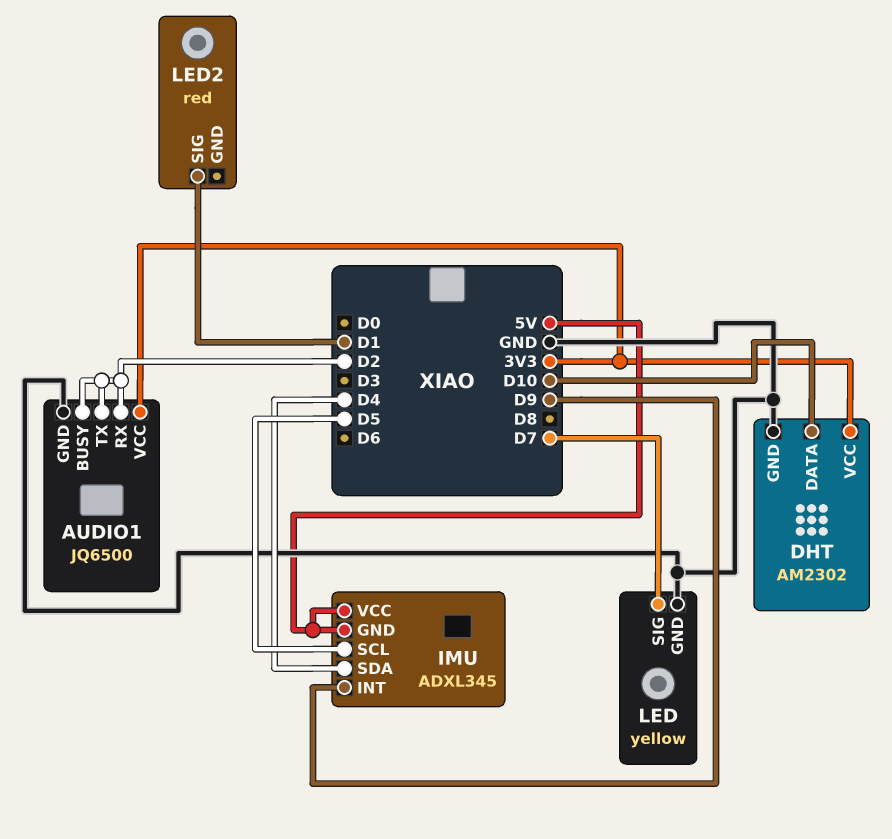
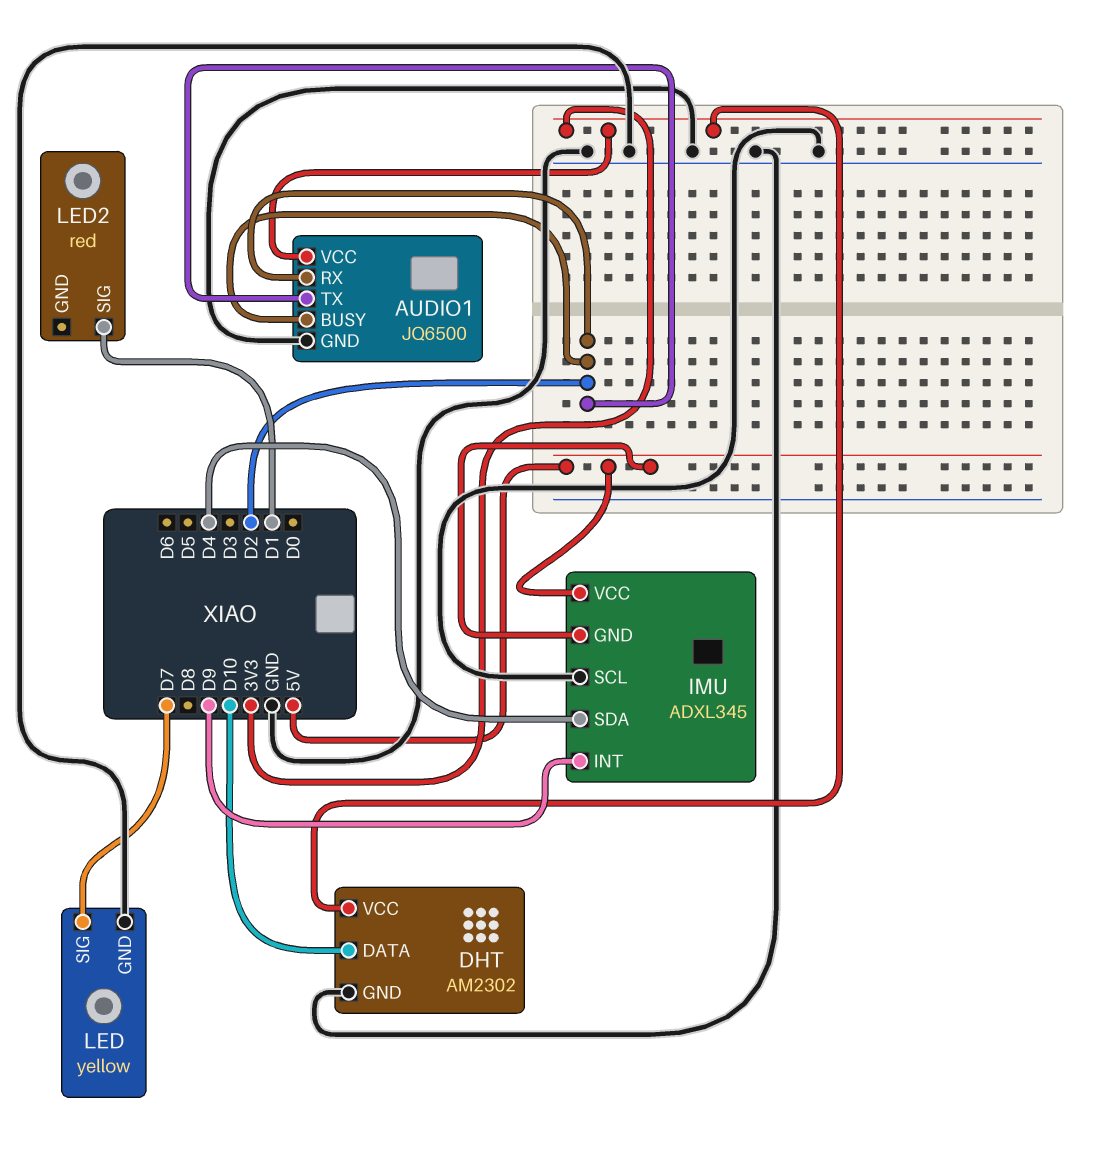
IMU pin SCL: D5 -> GND

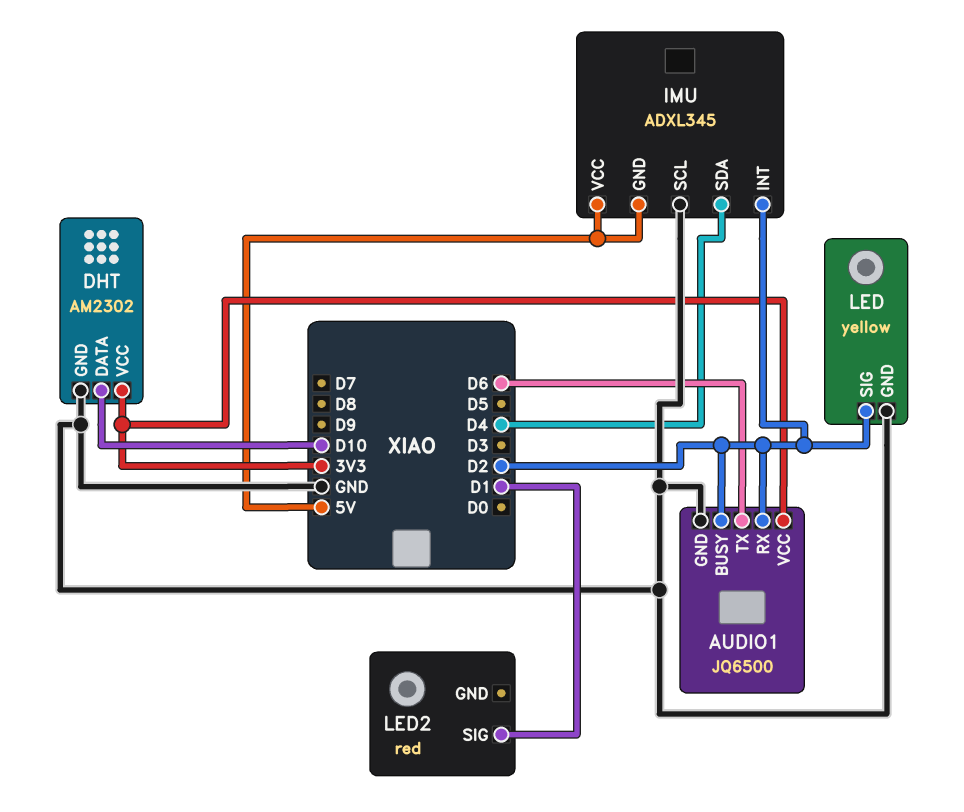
AUDIO1 pin TX: D2 -> D6
IMU pin INT: D9 -> D2
LED pin SIG: D7 -> D2

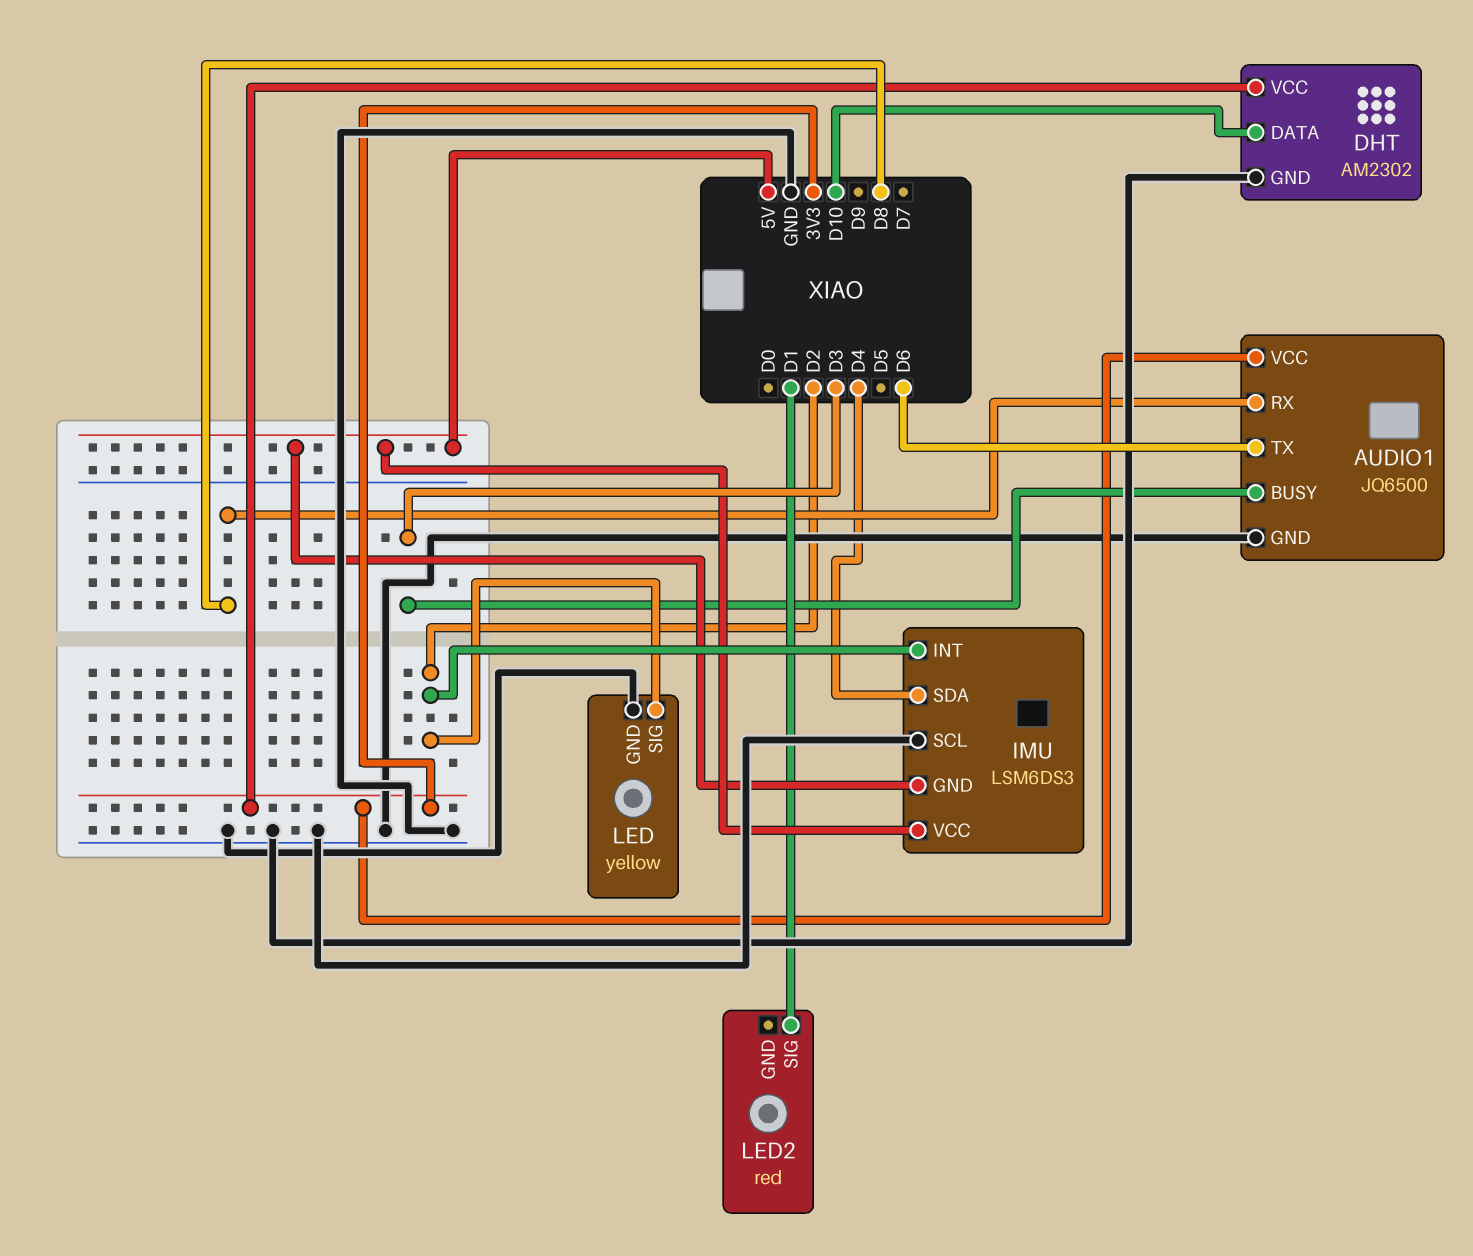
AUDIO1 pin BUSY: D2 -> D3
AUDIO1 pin RX: D2 -> D8
IMU: ADXL345 -> LSM6DS3

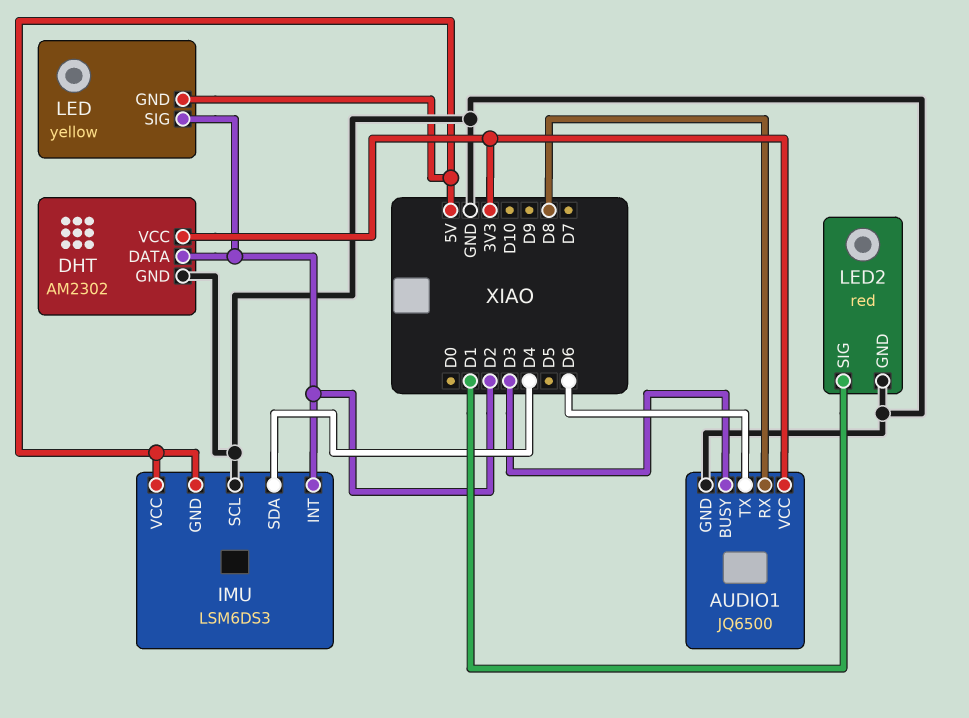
DHT pin DATA: D10 -> D2
LED pin GND: GND -> 5V
LED2 pin GND: none -> GND

